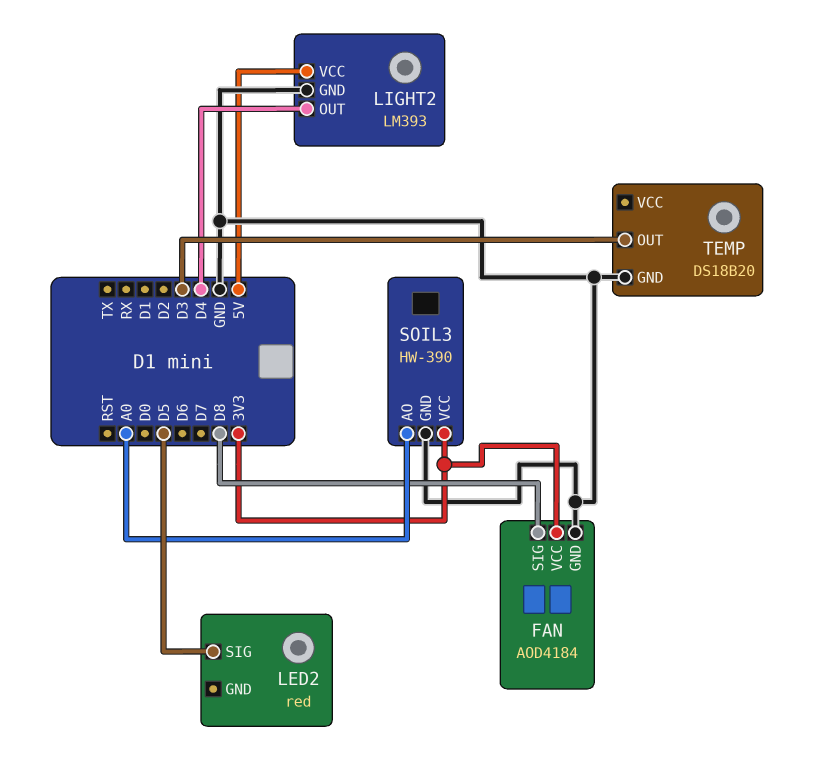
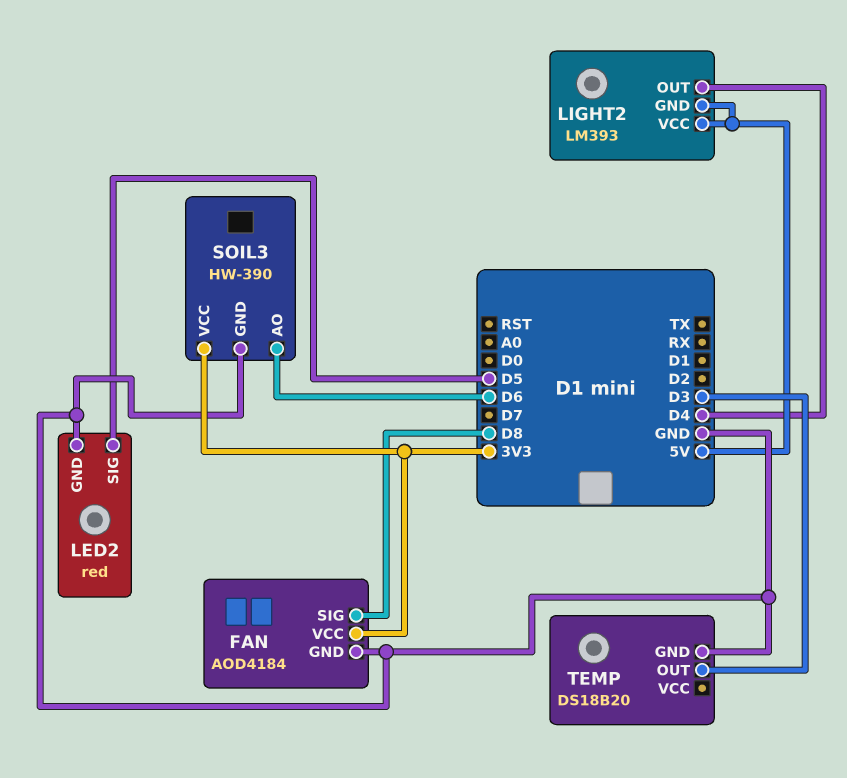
LED2 pin GND: none -> GND
LIGHT2 pin GND: GND -> 5V
SOIL3 pin AO: A0 -> D6

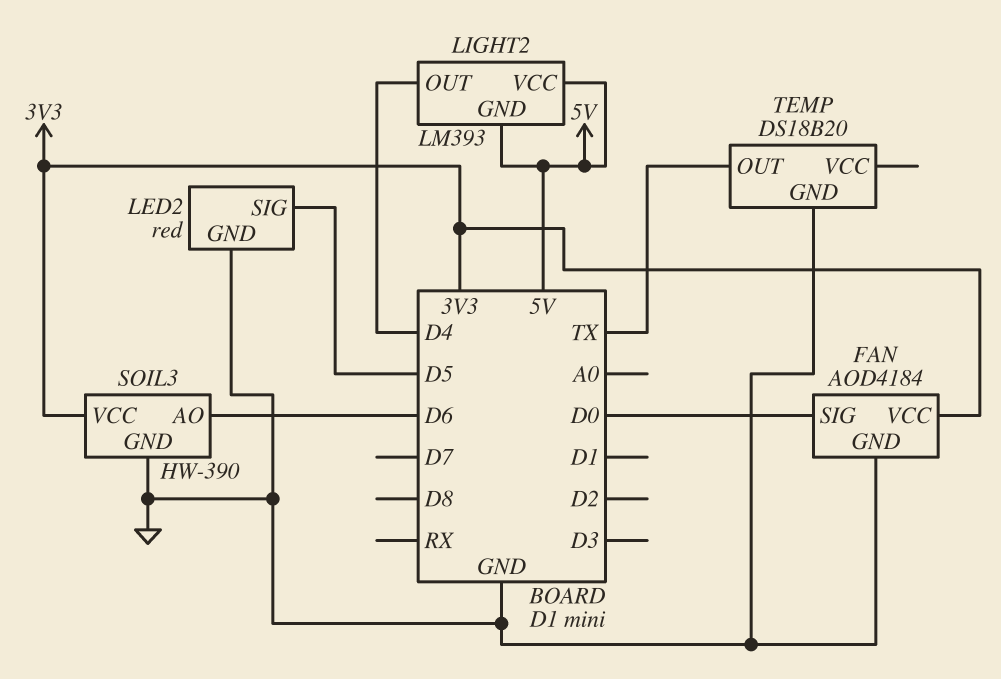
FAN pin SIG: D8 -> D0
TEMP pin OUT: D3 -> TX

